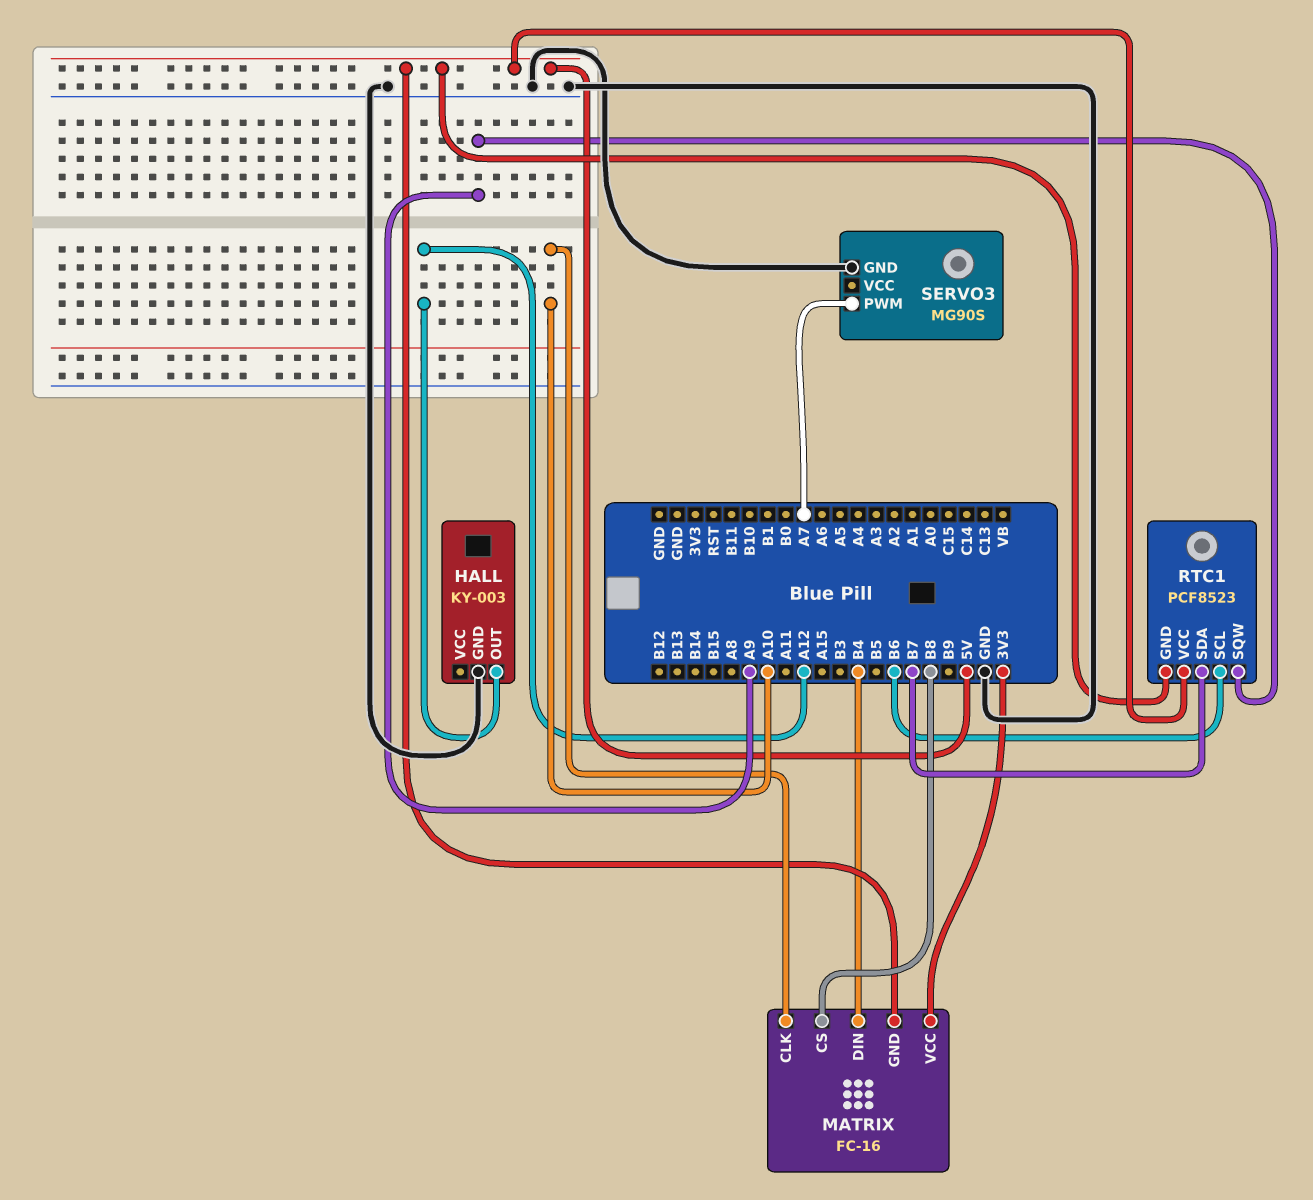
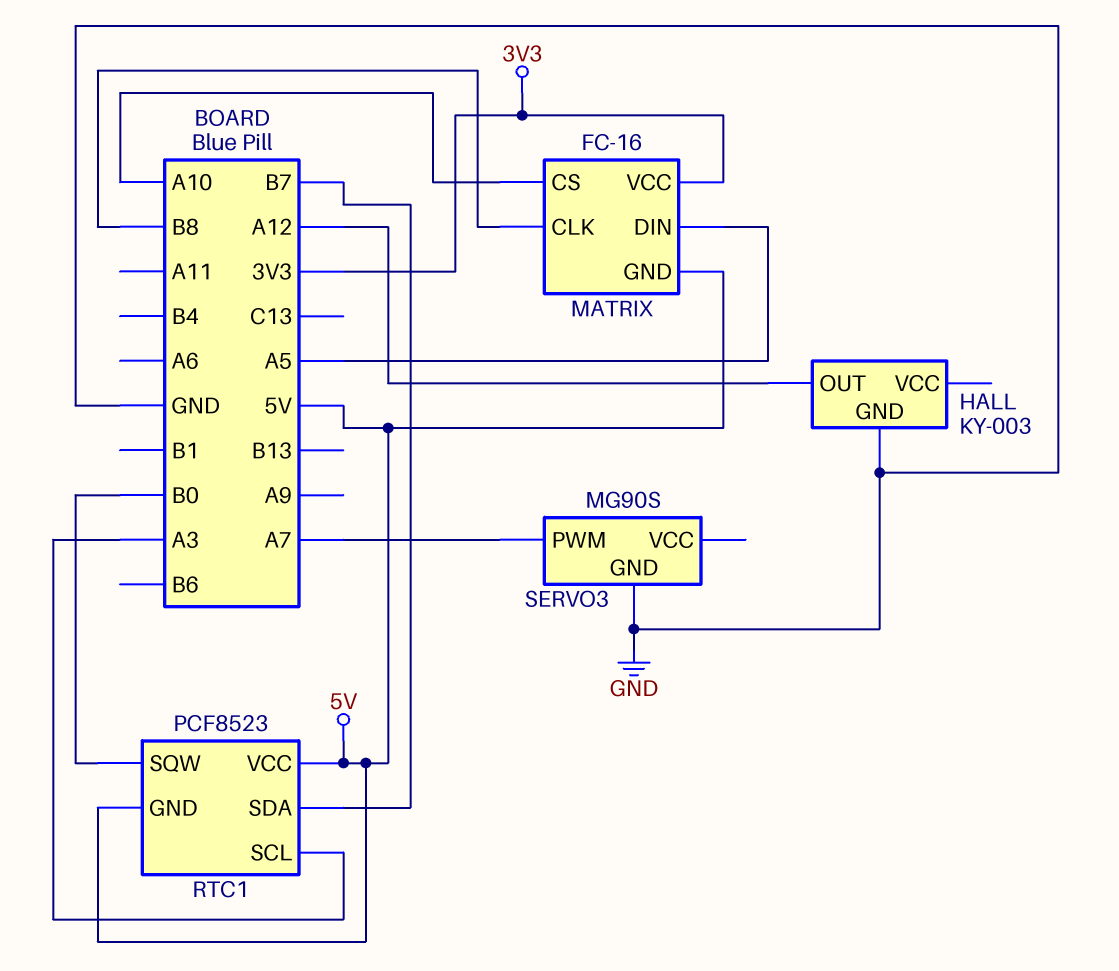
MATRIX pin CLK: A10 -> B8
MATRIX pin CS: B8 -> A10
MATRIX pin DIN: B4 -> A5
RTC1 pin SCL: B6 -> A3
RTC1 pin SQW: A9 -> B0

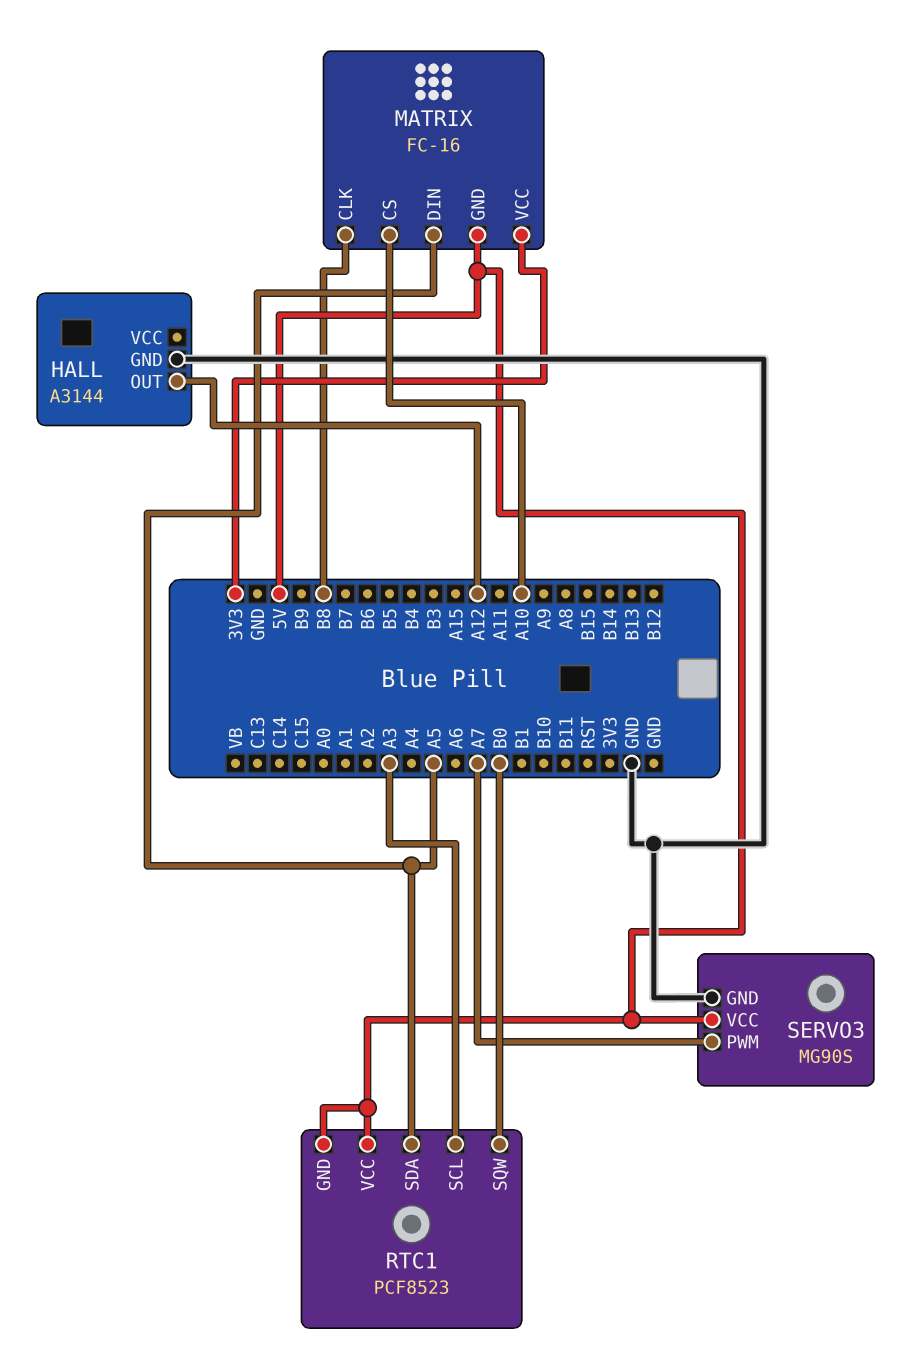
HALL: KY-003 -> A3144
RTC1 pin SDA: B7 -> A5
SERVO3 pin VCC: none -> 5V

